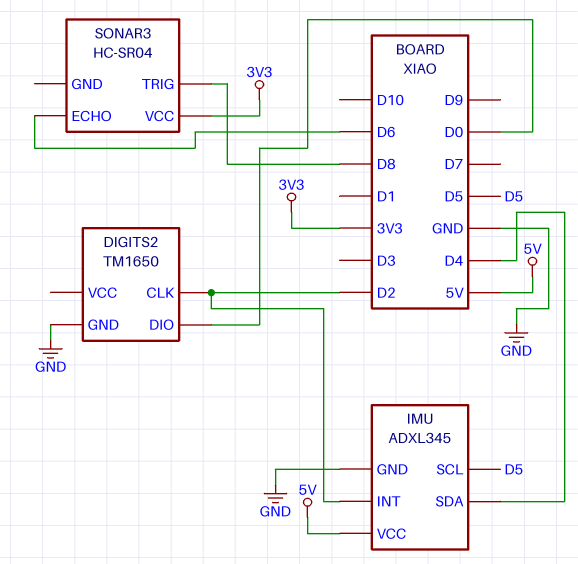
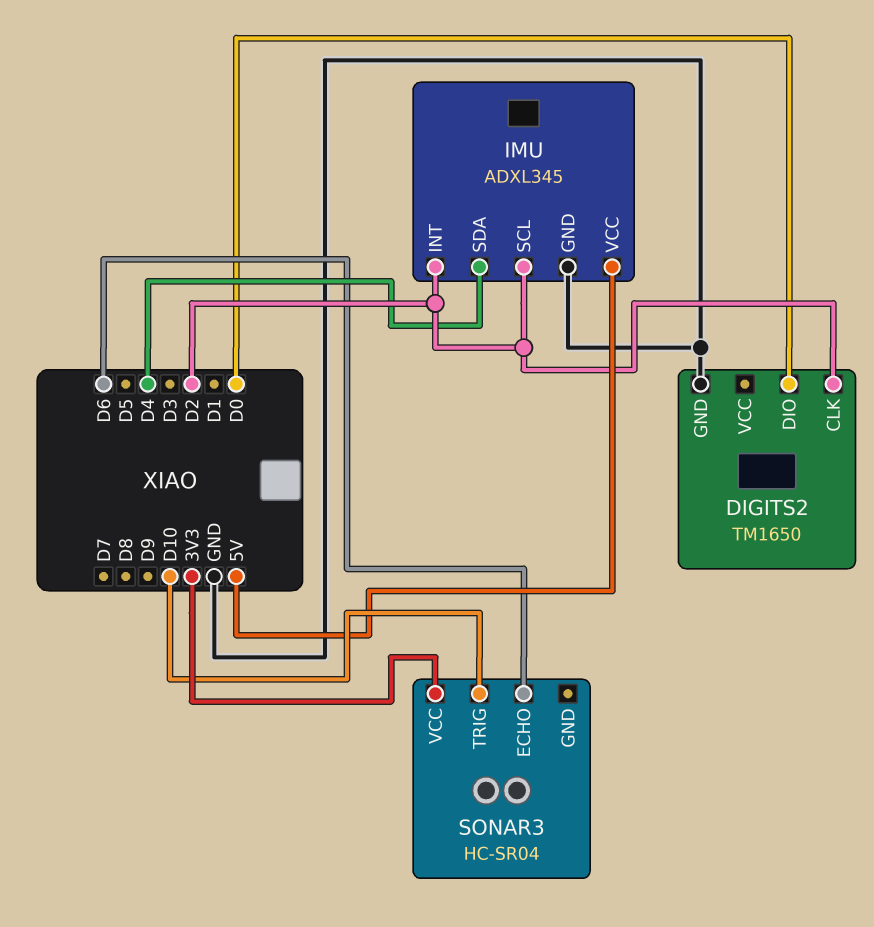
IMU pin SCL: D5 -> D2
SONAR3 pin TRIG: D8 -> D10

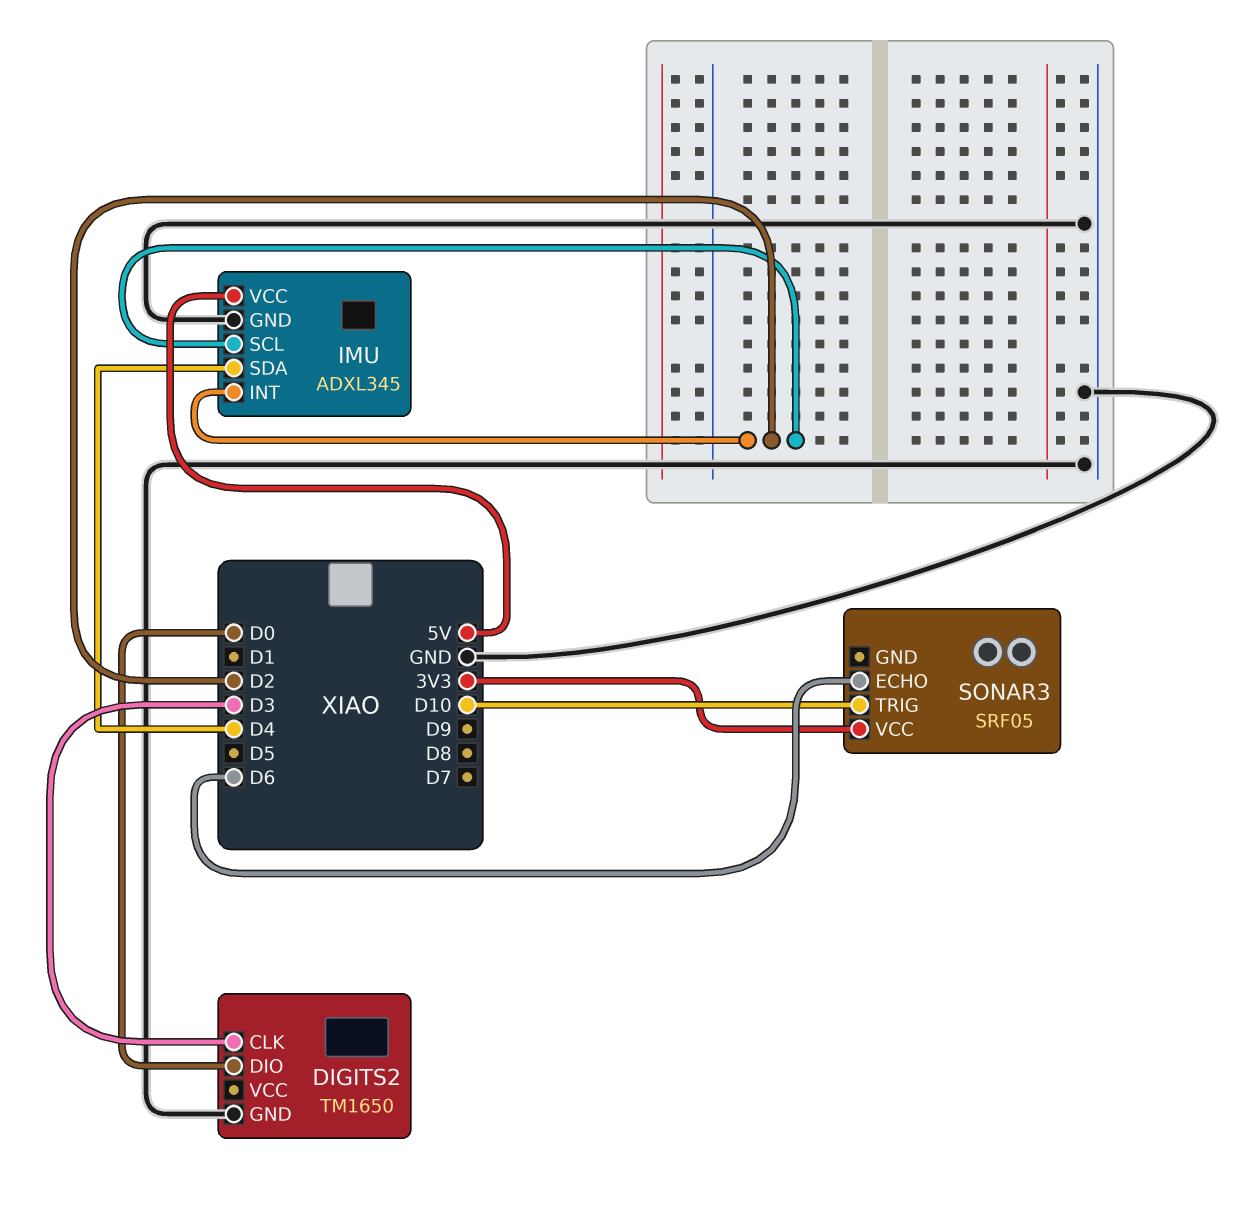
DIGITS2 pin CLK: D2 -> D3
SONAR3: HC-SR04 -> SRF05

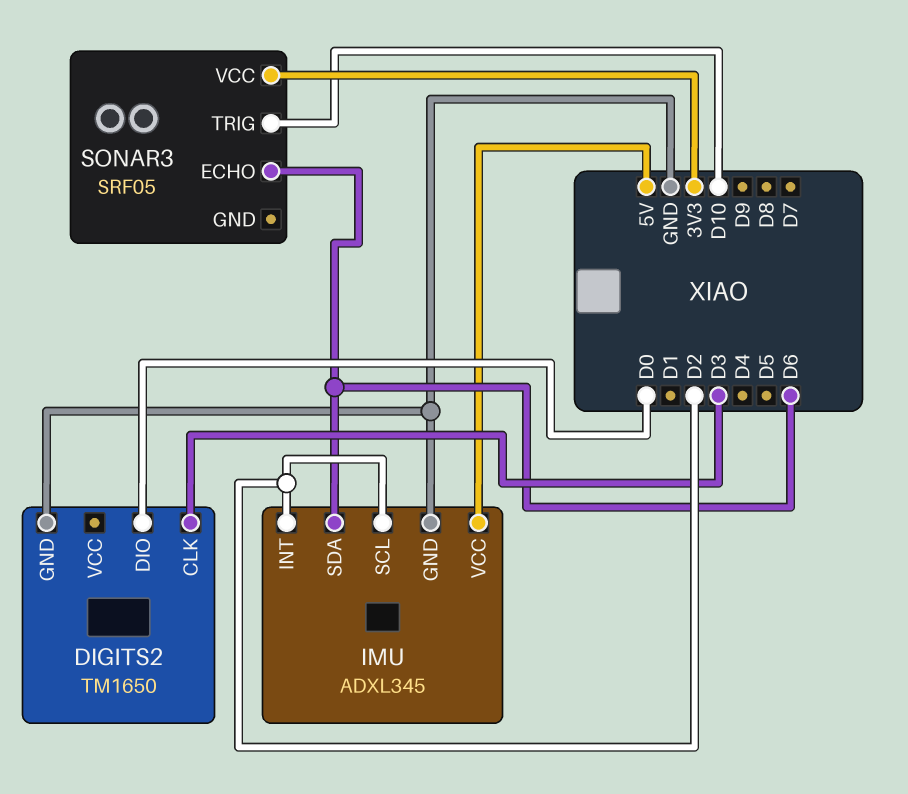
IMU pin SDA: D4 -> D6

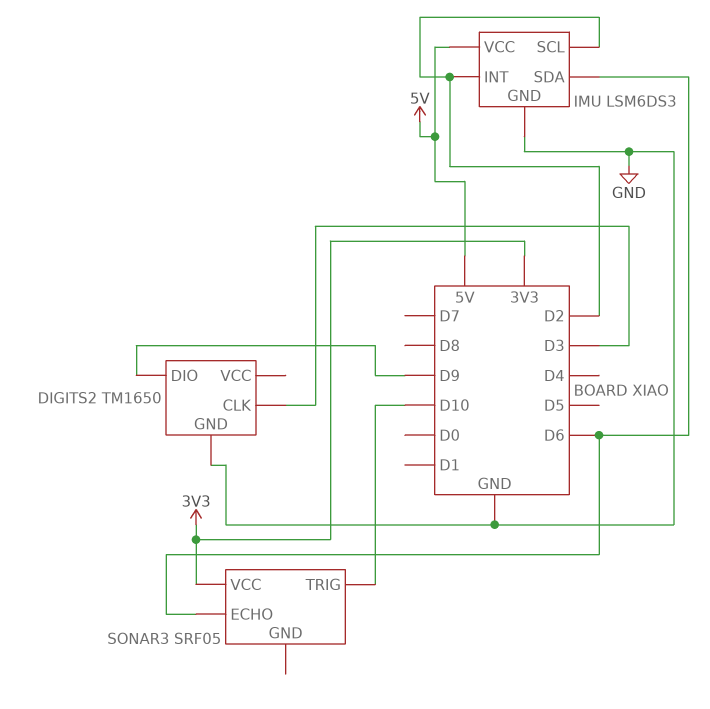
DIGITS2 pin DIO: D0 -> D9
IMU: ADXL345 -> LSM6DS3

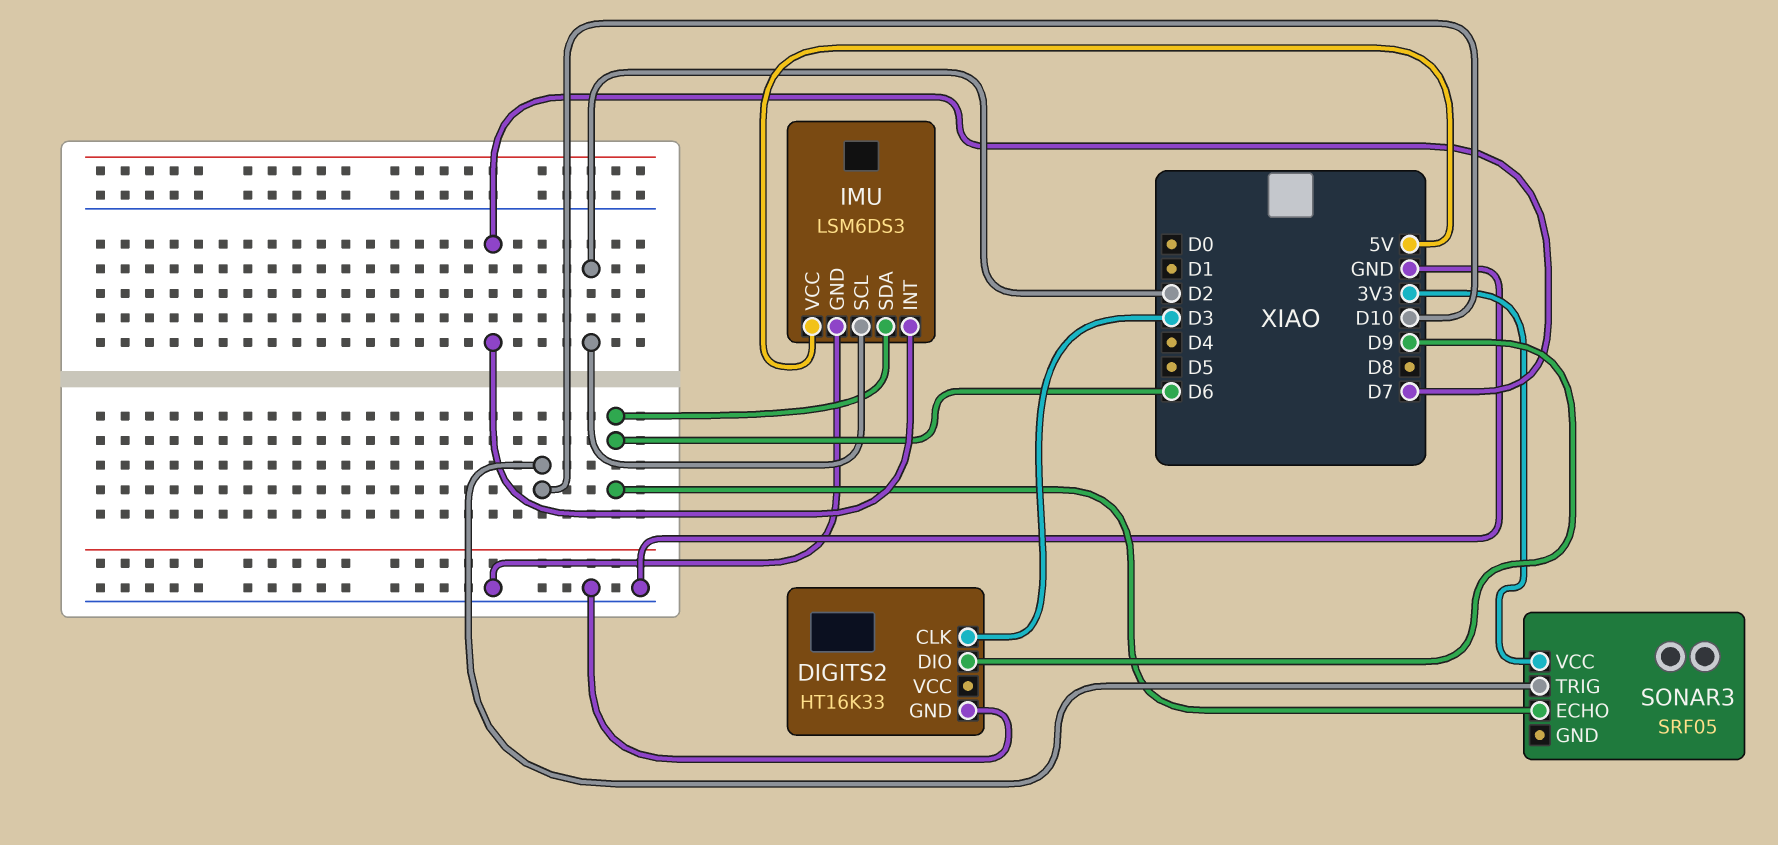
DIGITS2: TM1650 -> HT16K33
IMU pin INT: D2 -> D7

